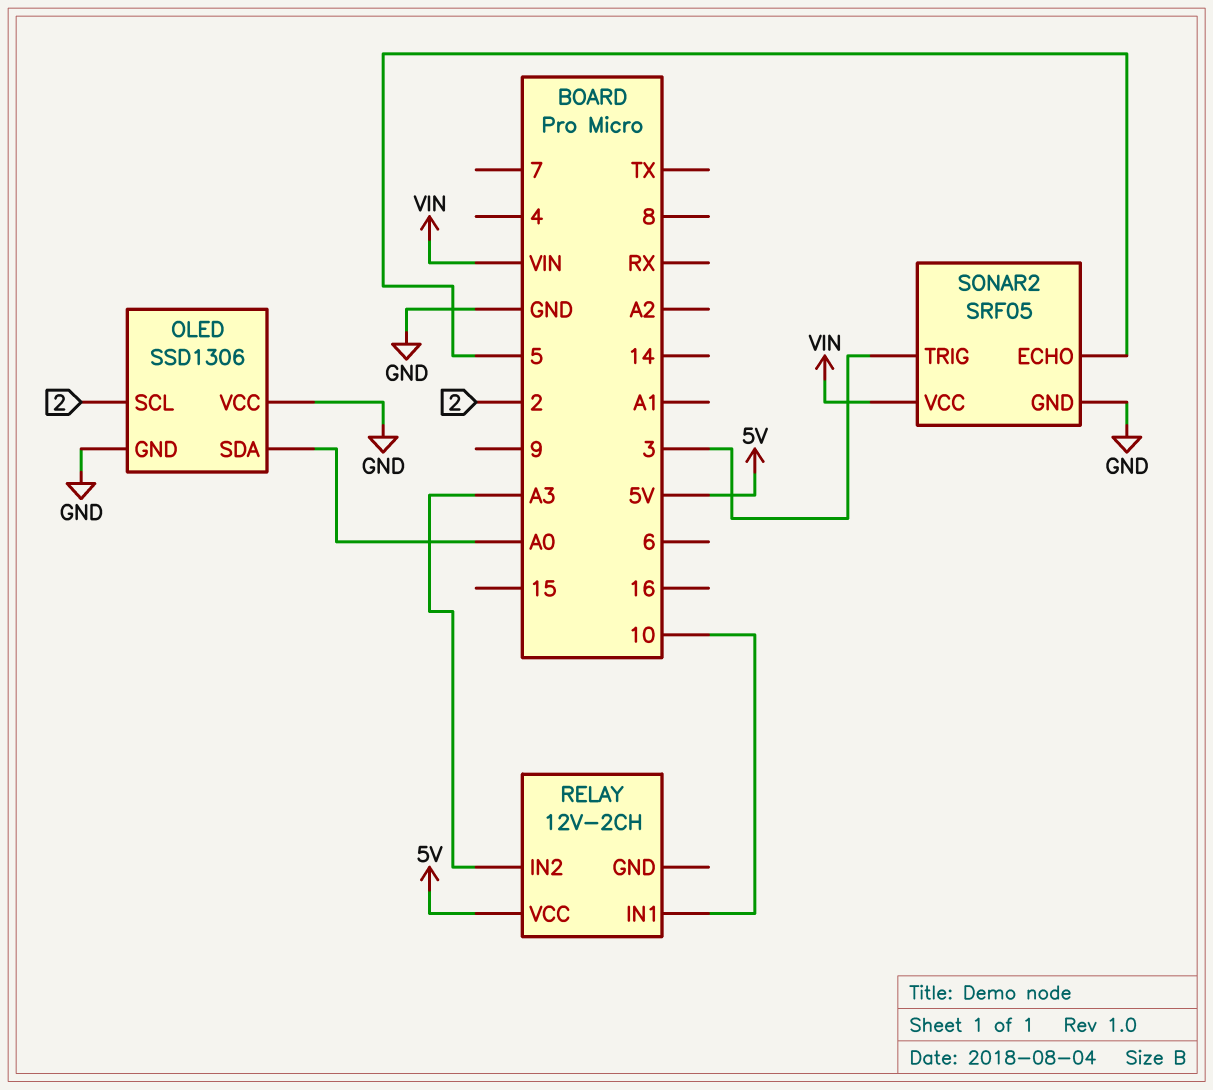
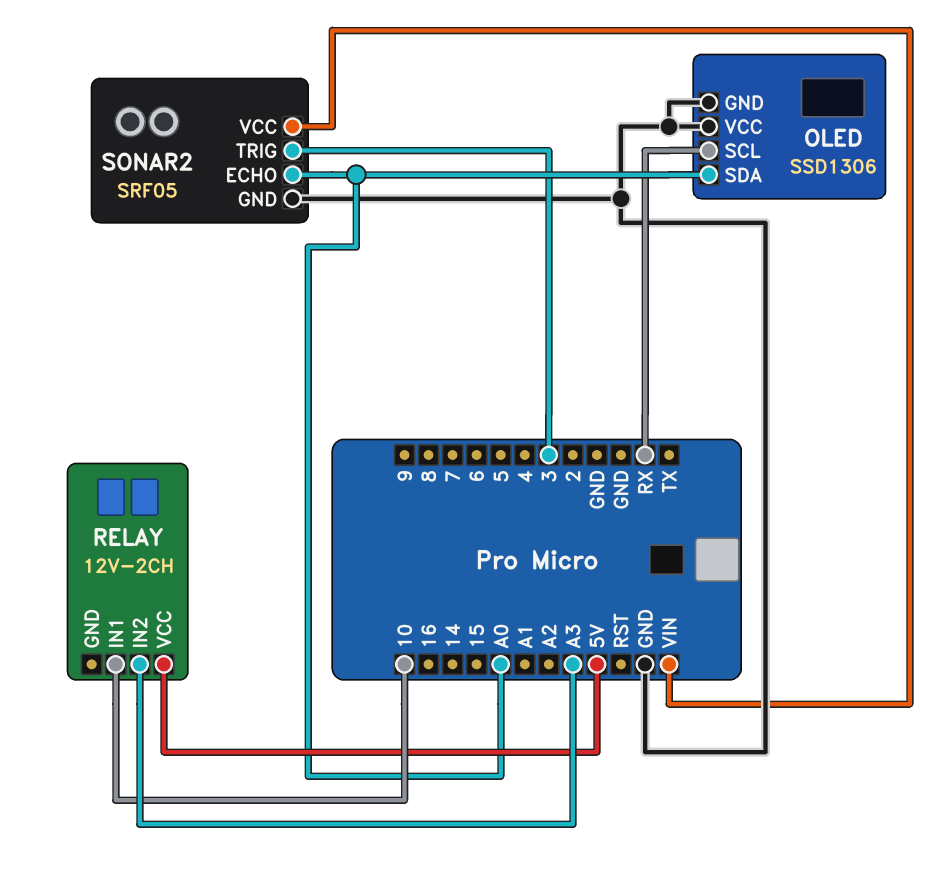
OLED pin SCL: 2 -> RX
SONAR2 pin ECHO: 5 -> A0

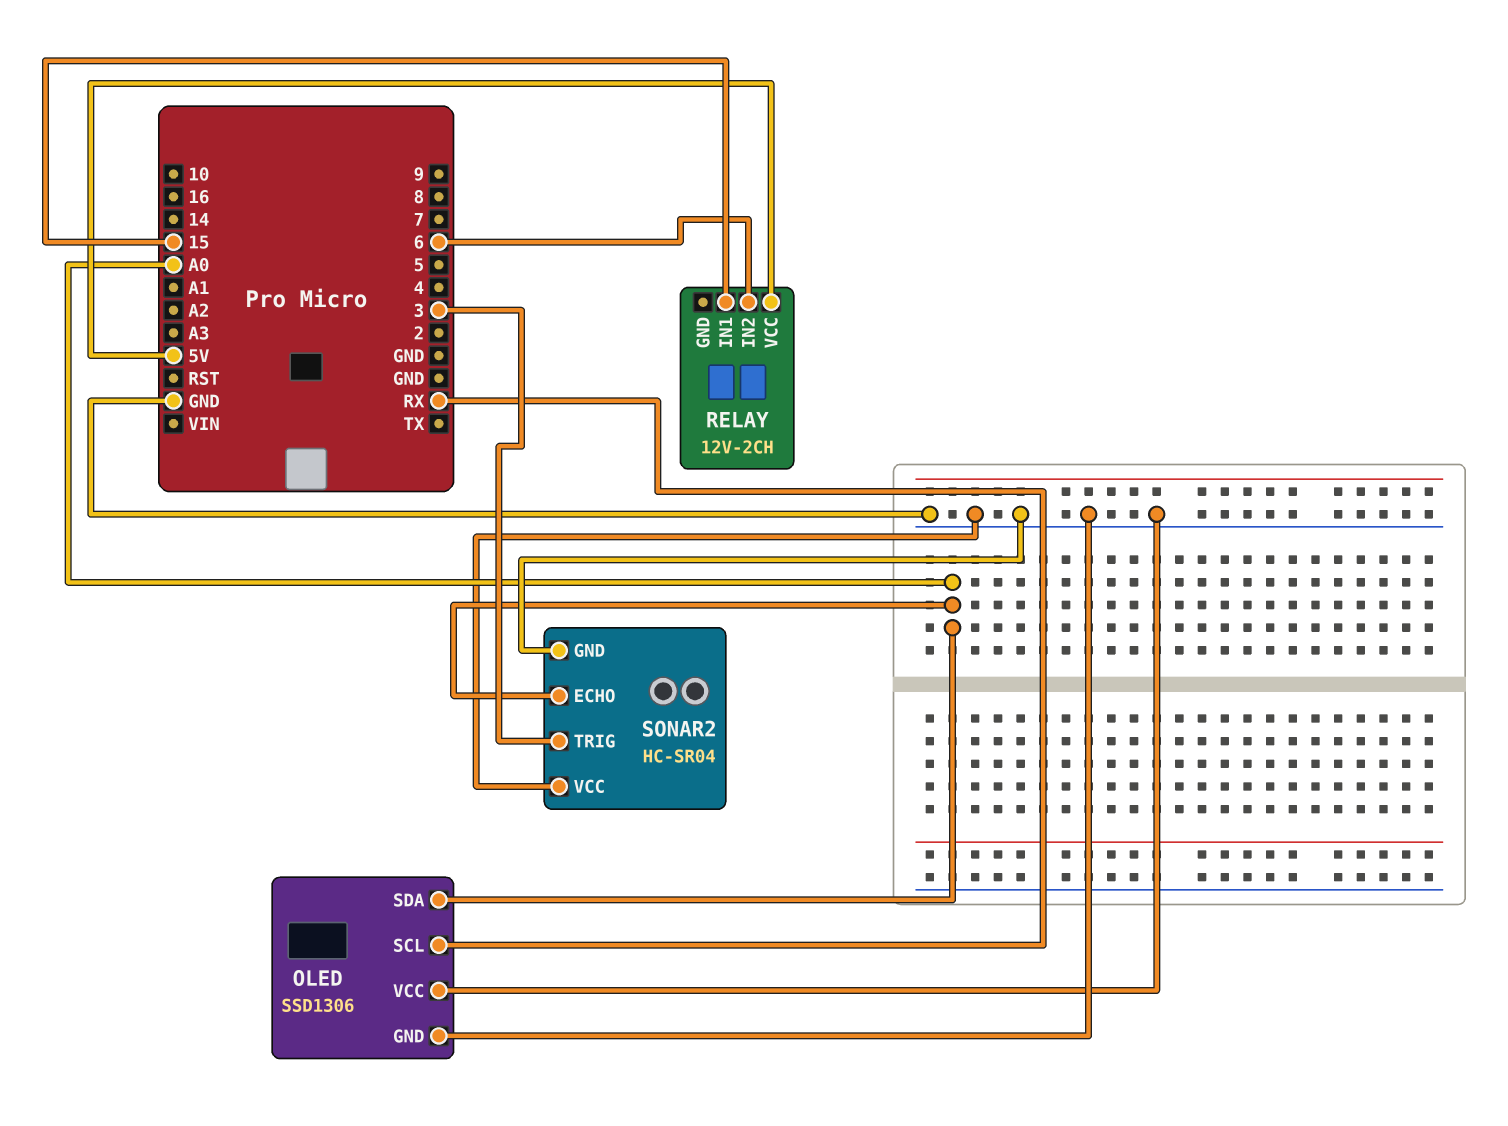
RELAY pin IN1: 10 -> 15
RELAY pin IN2: A3 -> 6
SONAR2: SRF05 -> HC-SR04
SONAR2 pin VCC: VIN -> GND

